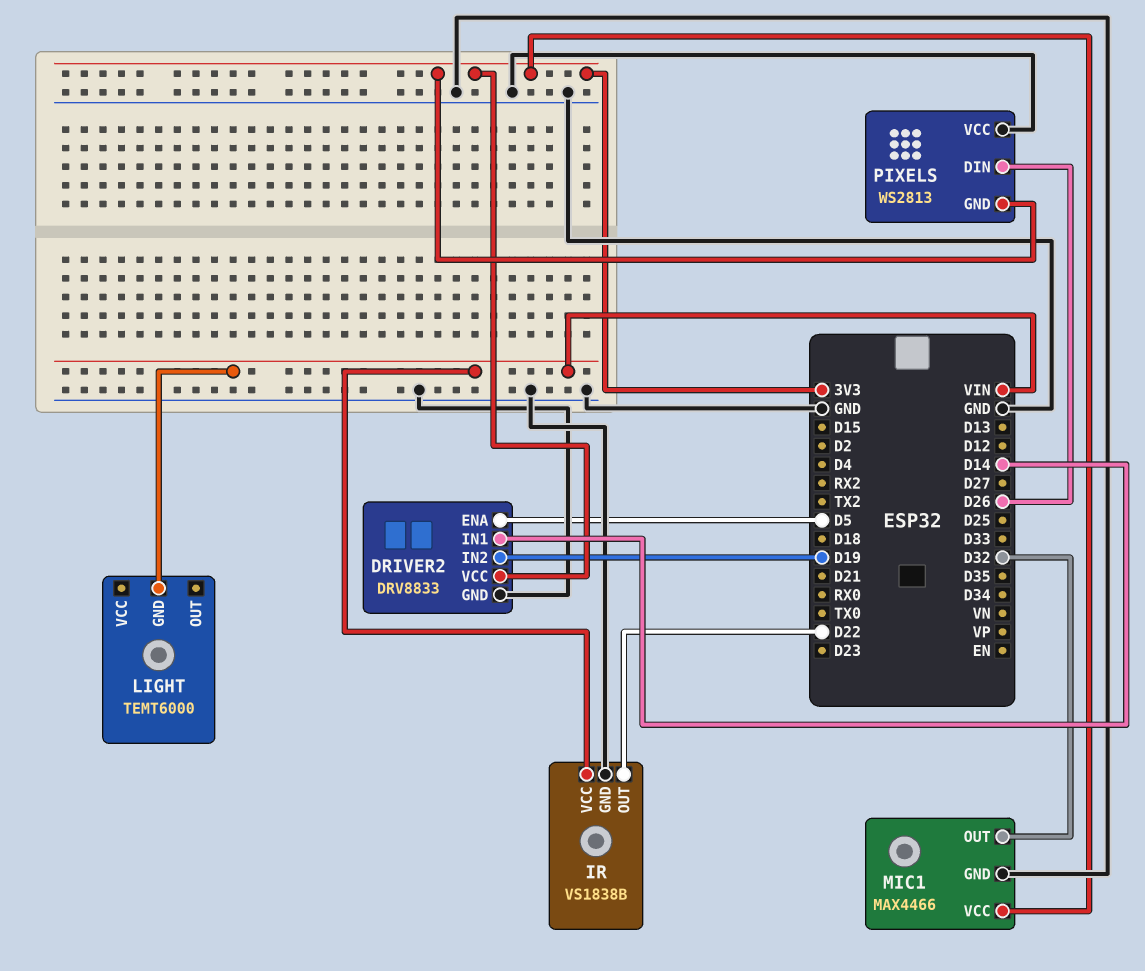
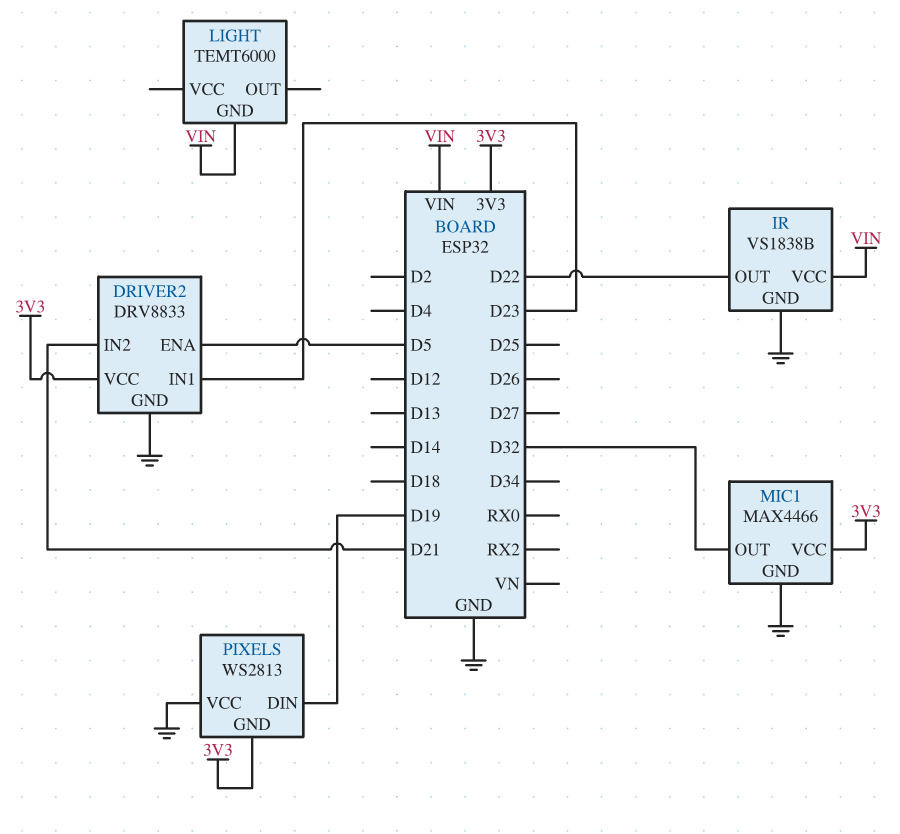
DRIVER2 pin IN1: D14 -> D23
DRIVER2 pin IN2: D19 -> D21
PIXELS pin DIN: D26 -> D19

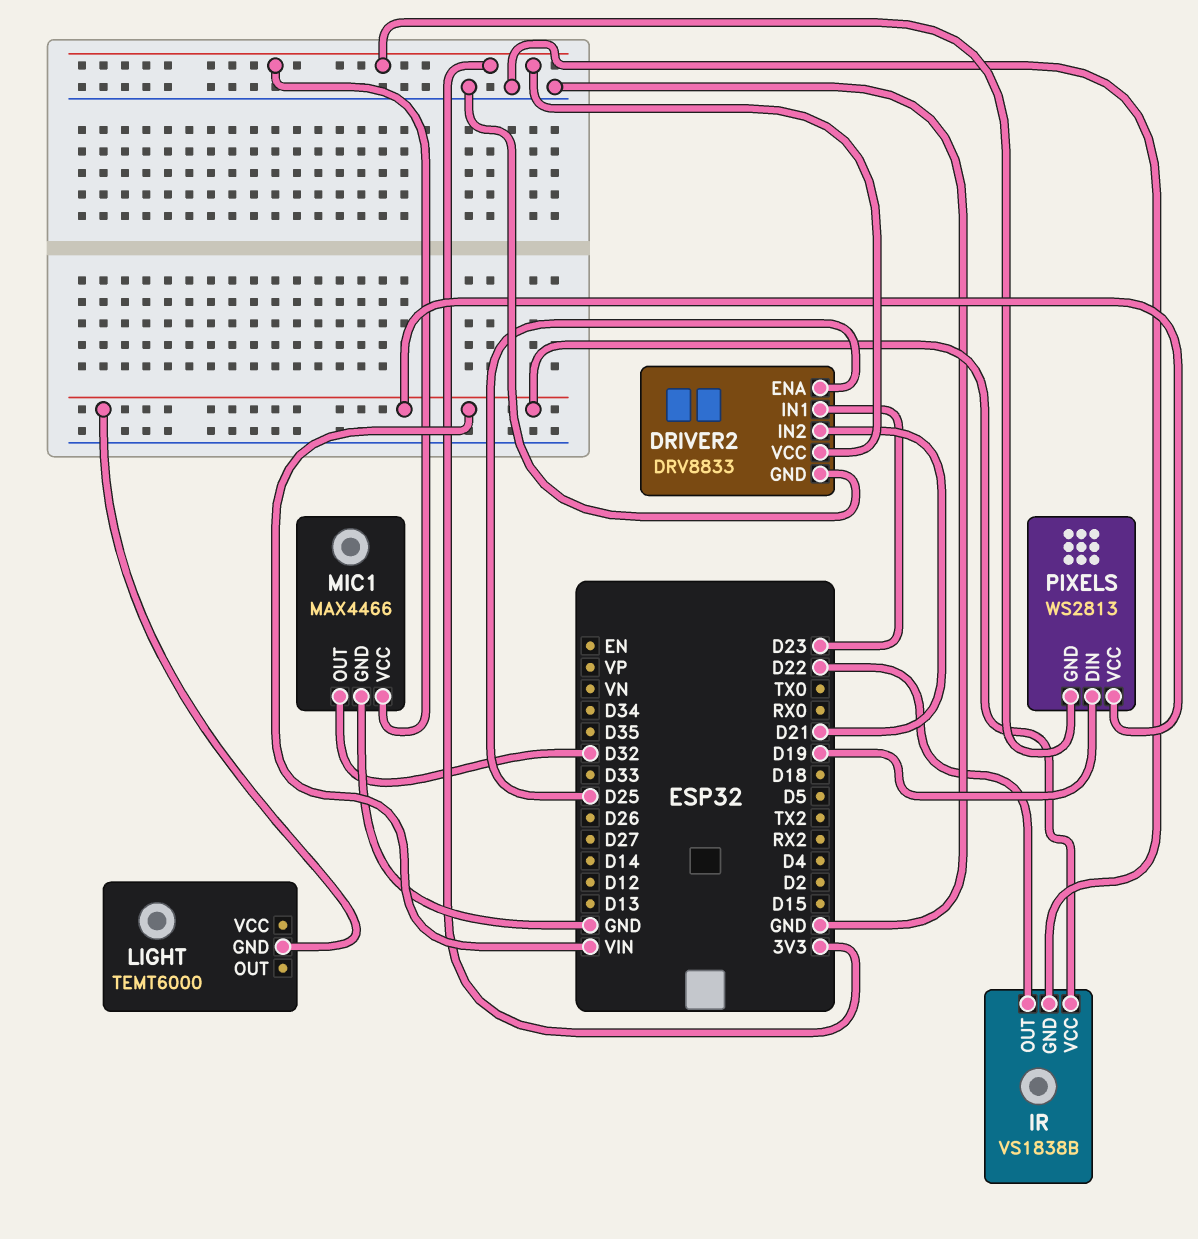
DRIVER2 pin ENA: D5 -> D25
PIXELS pin VCC: GND -> VIN

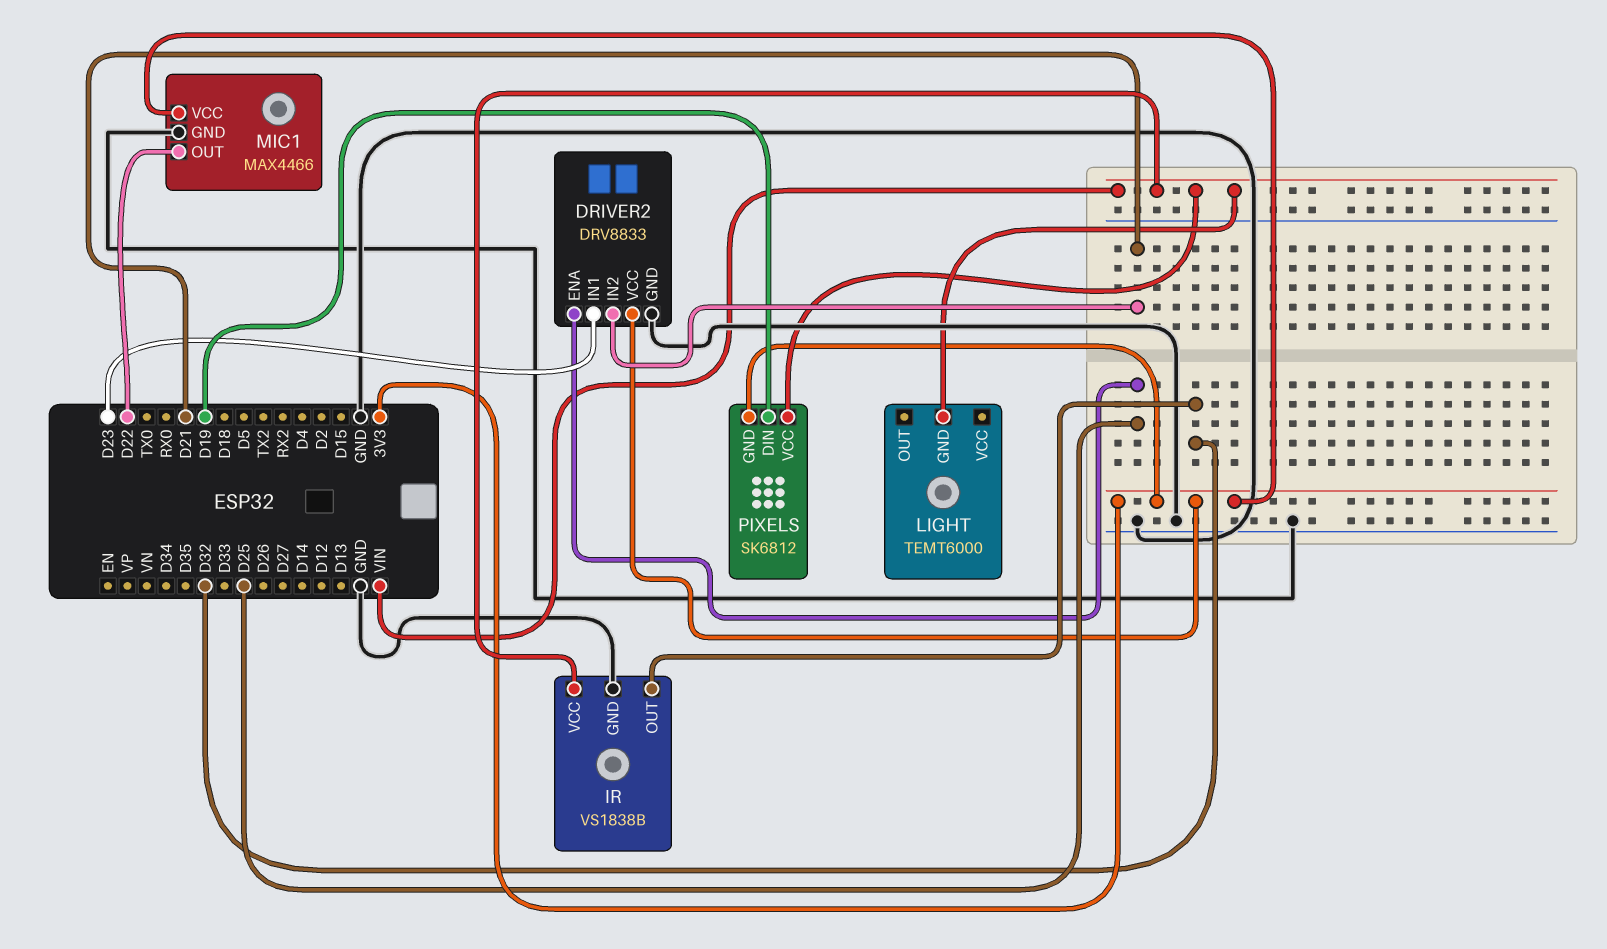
IR pin OUT: D22 -> D32
MIC1 pin OUT: D32 -> D22
PIXELS: WS2813 -> SK6812

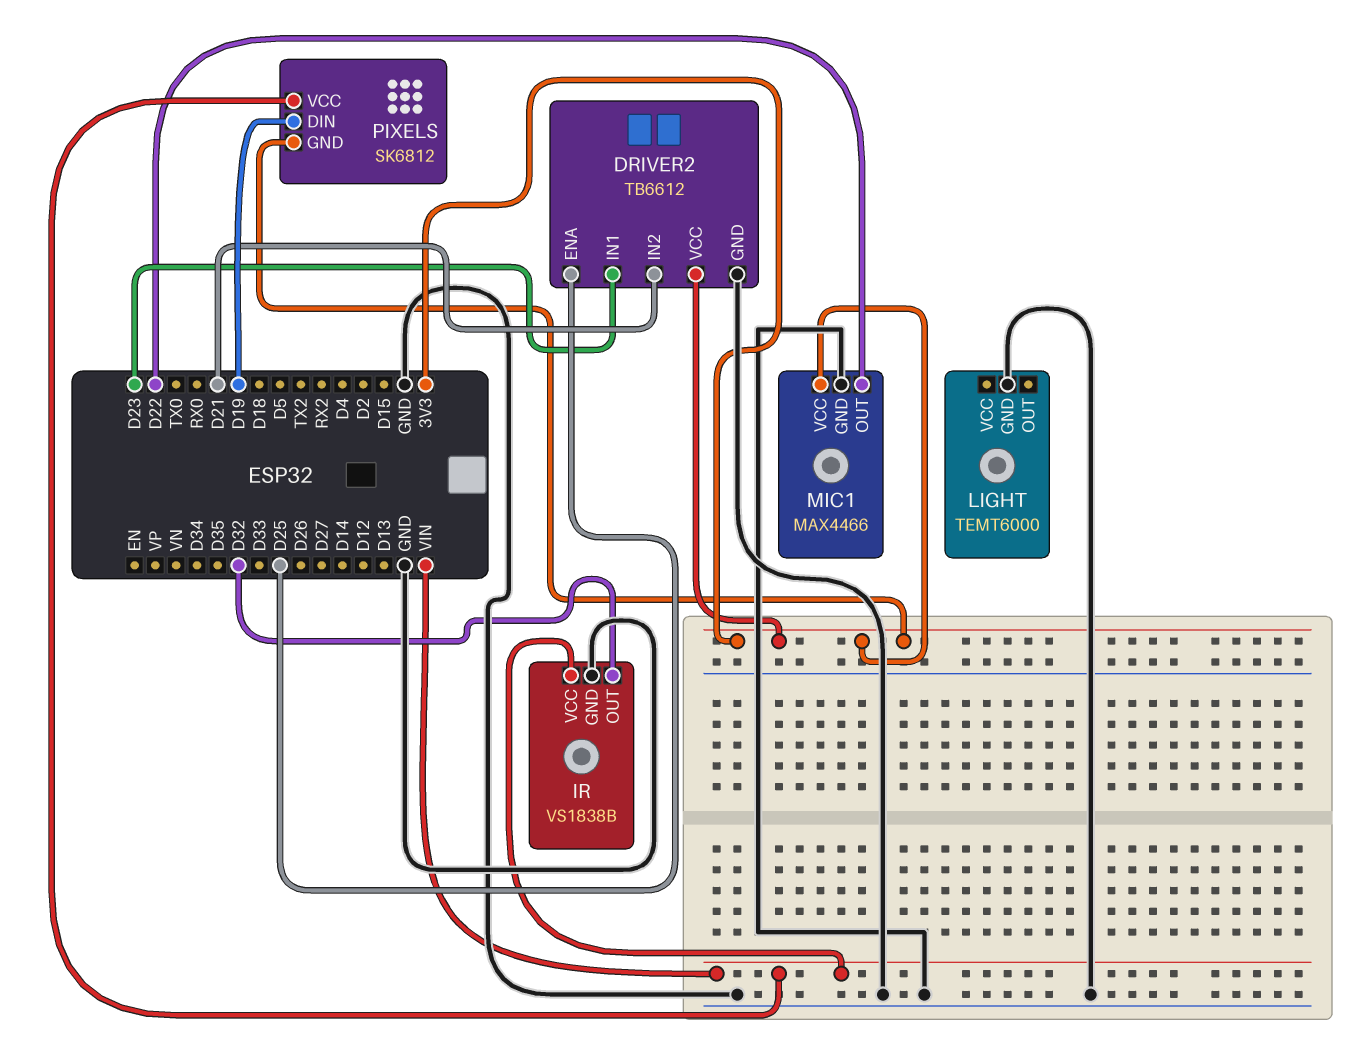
DRIVER2: DRV8833 -> TB6612
LIGHT pin GND: VIN -> GND

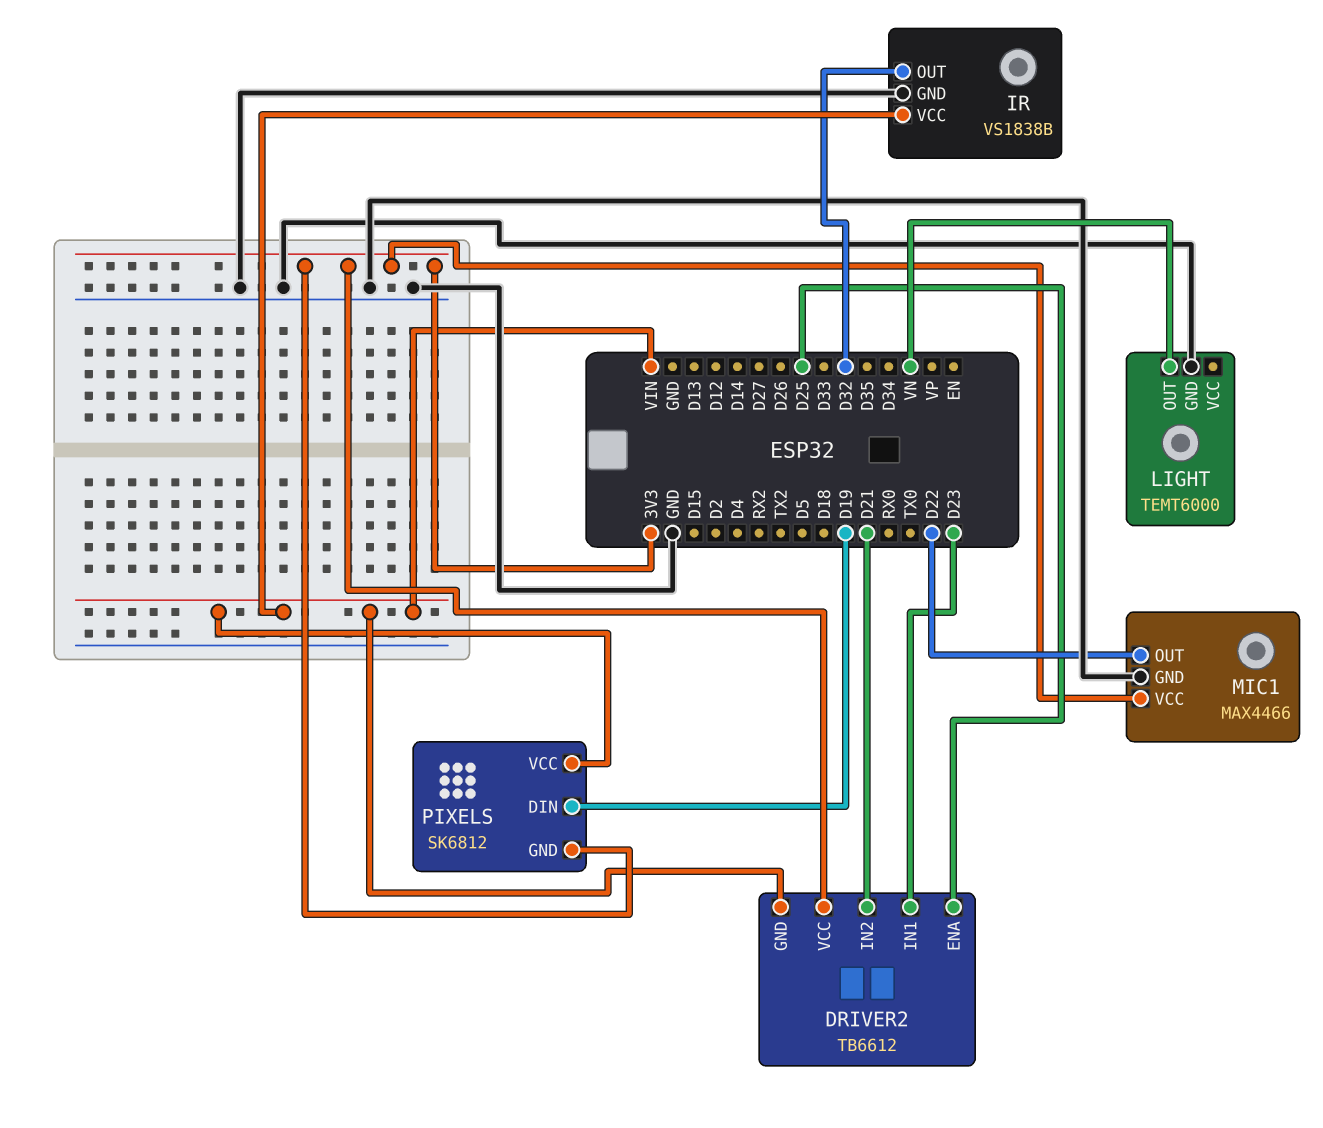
DRIVER2 pin GND: GND -> VIN
LIGHT pin OUT: none -> VN

